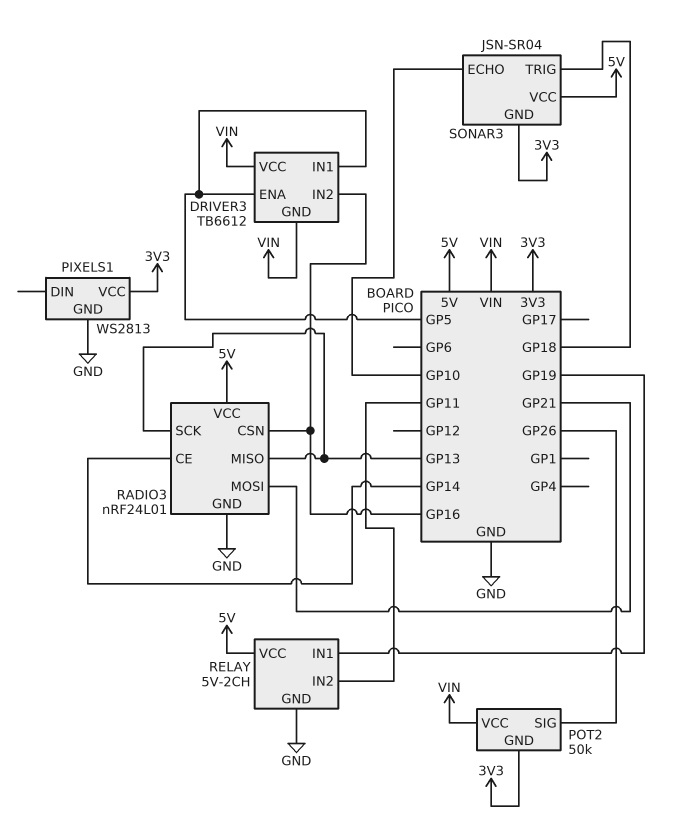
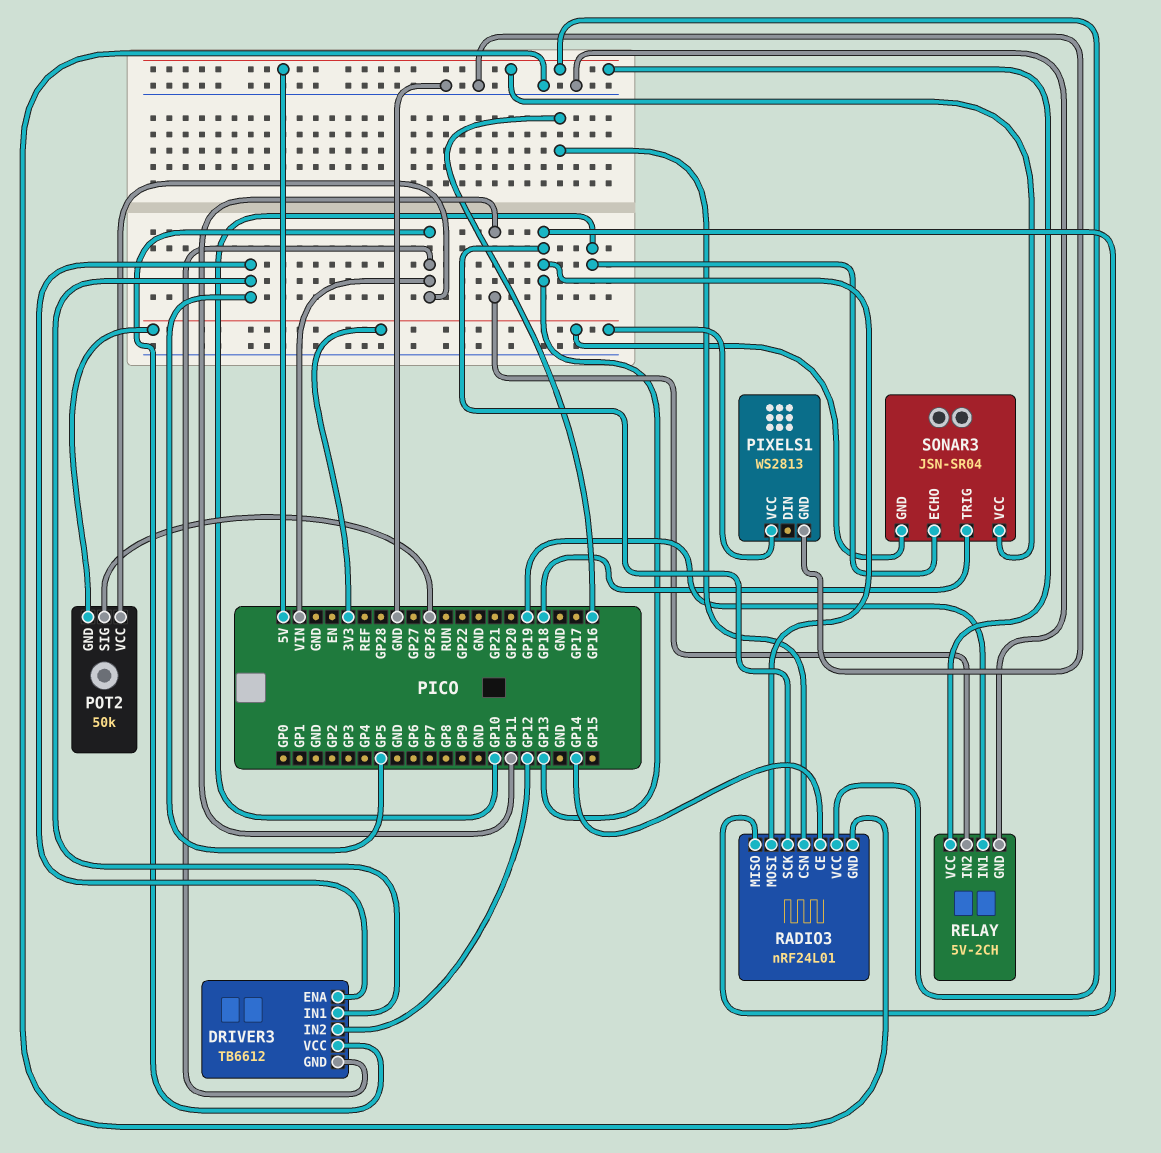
DRIVER3 pin IN2: GP16 -> GP12
RADIO3 pin MOSI: GP21 -> GP13

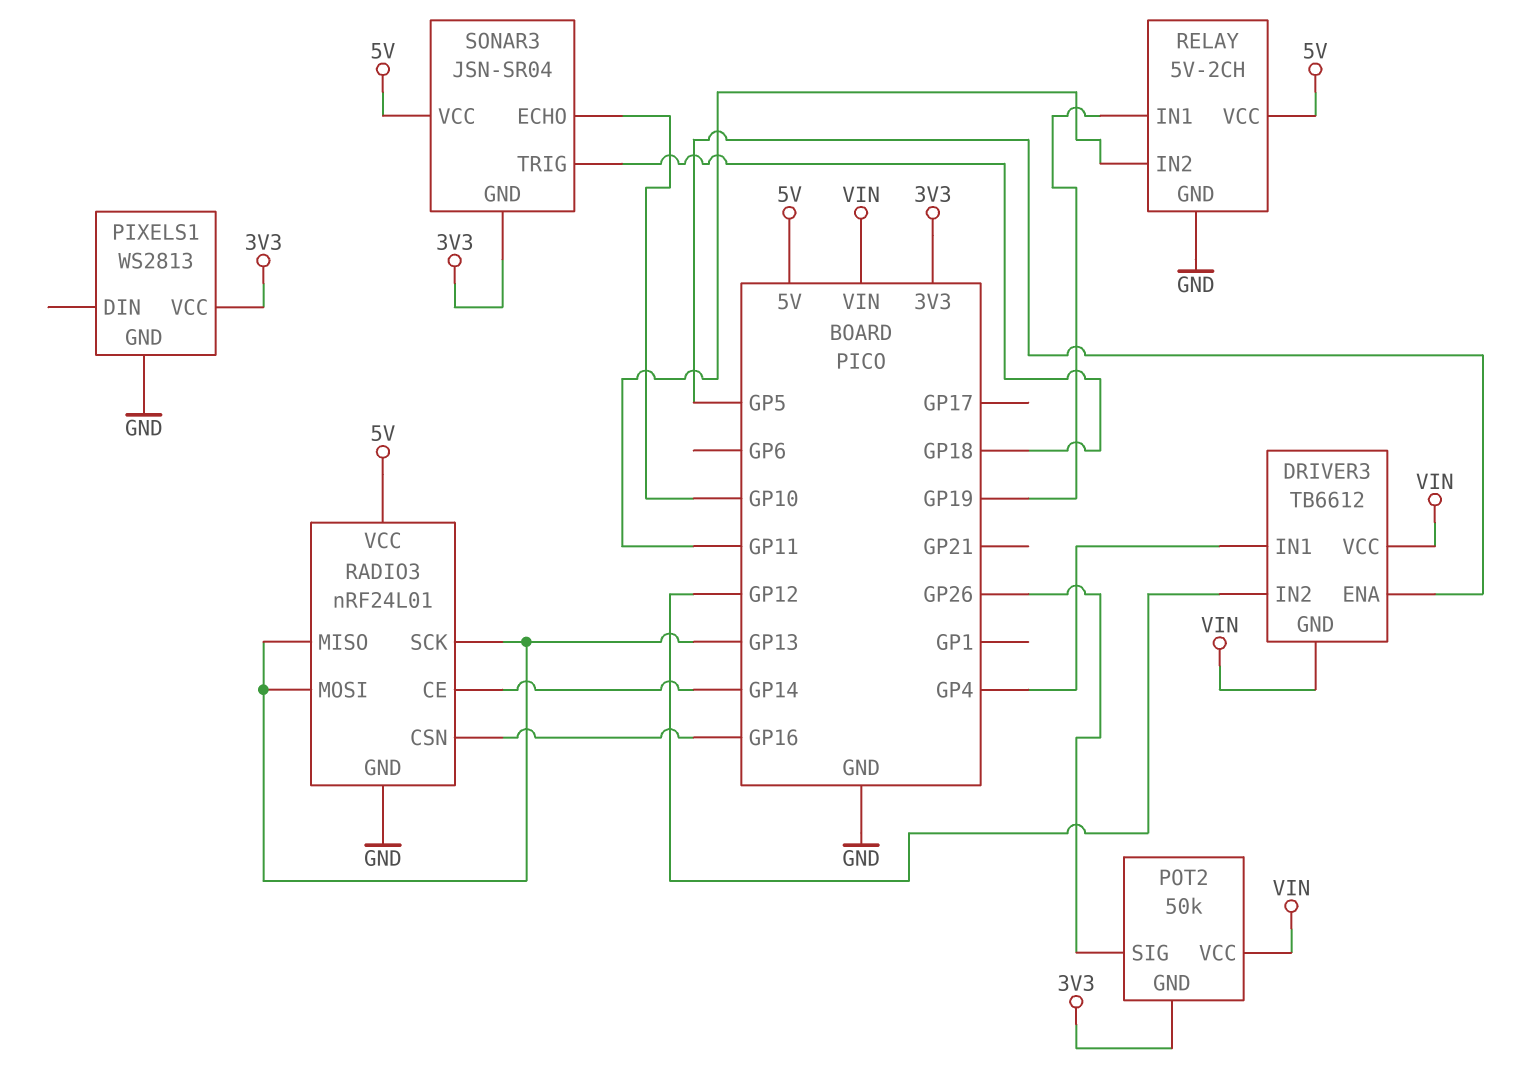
DRIVER3 pin IN1: GP5 -> GP4

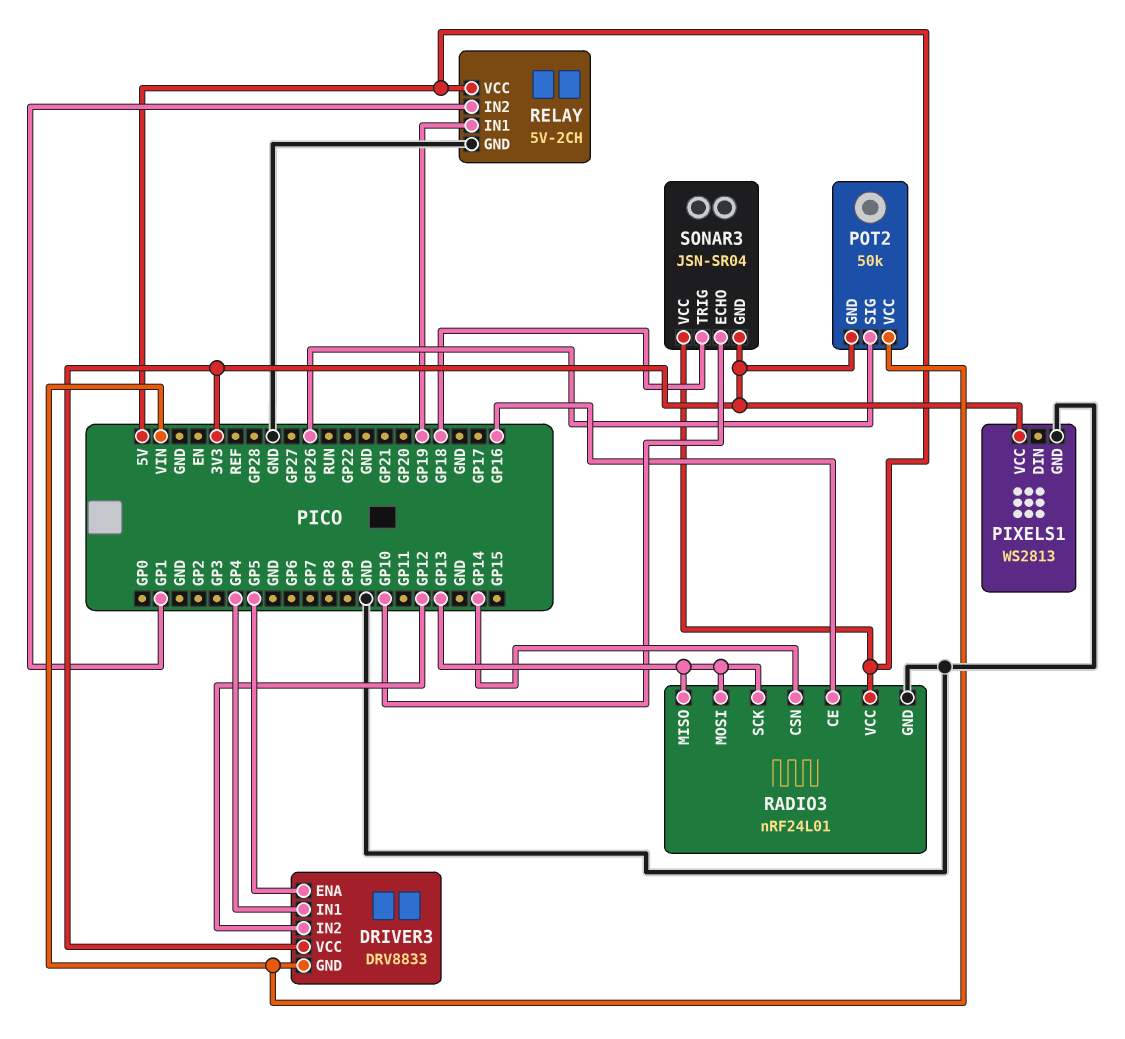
DRIVER3: TB6612 -> DRV8833
DRIVER3 pin VCC: VIN -> 3V3
RADIO3 pin CE: GP14 -> GP16
RADIO3 pin CSN: GP16 -> GP14
RELAY pin IN2: GP11 -> GP1

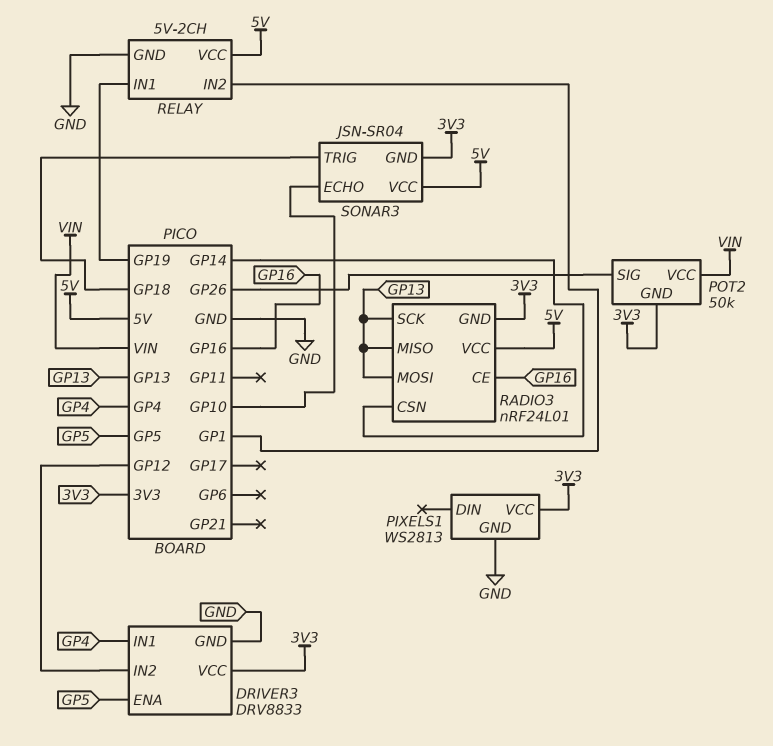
DRIVER3 pin GND: VIN -> GND
RADIO3 pin GND: GND -> 3V3

